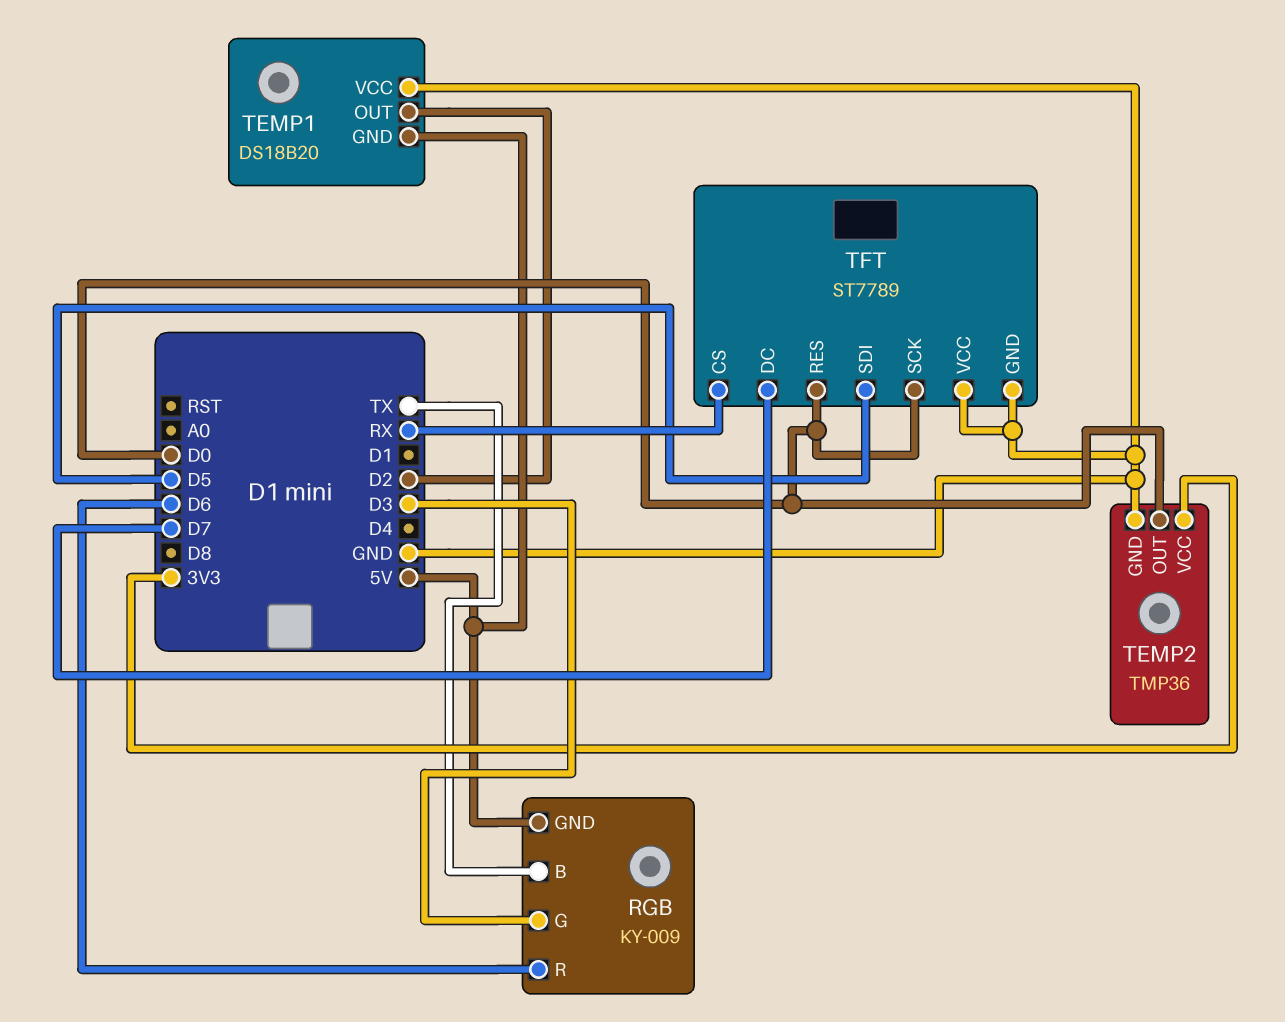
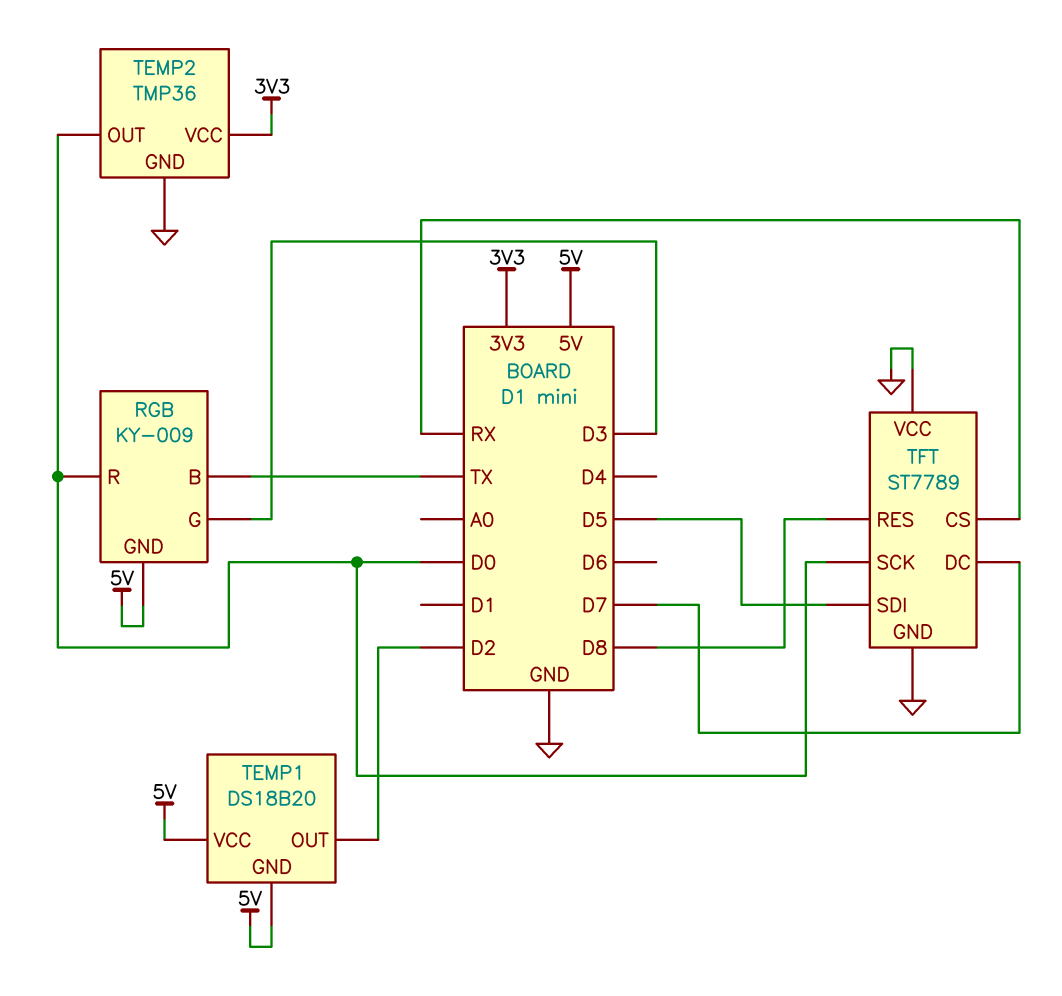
RGB pin R: D6 -> D0
TEMP1 pin VCC: GND -> 5V
TFT pin RES: D0 -> D8

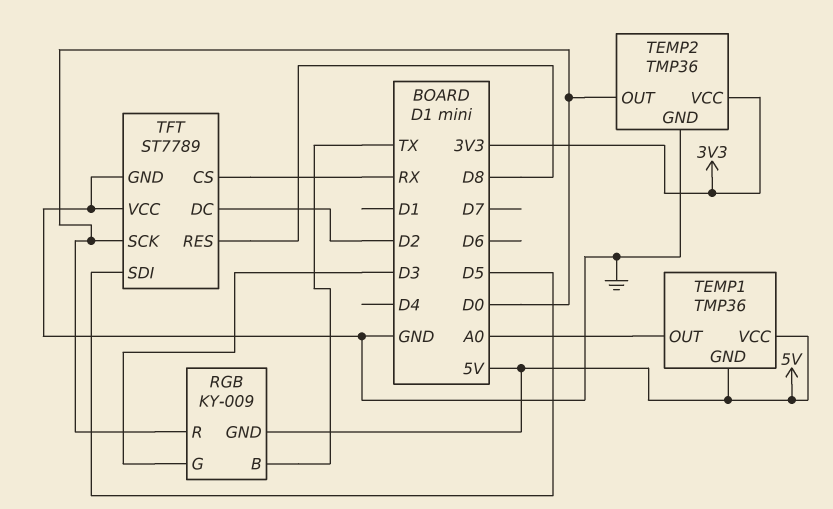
TEMP1: DS18B20 -> TMP36
TEMP1 pin OUT: D2 -> A0
TFT pin DC: D7 -> D2

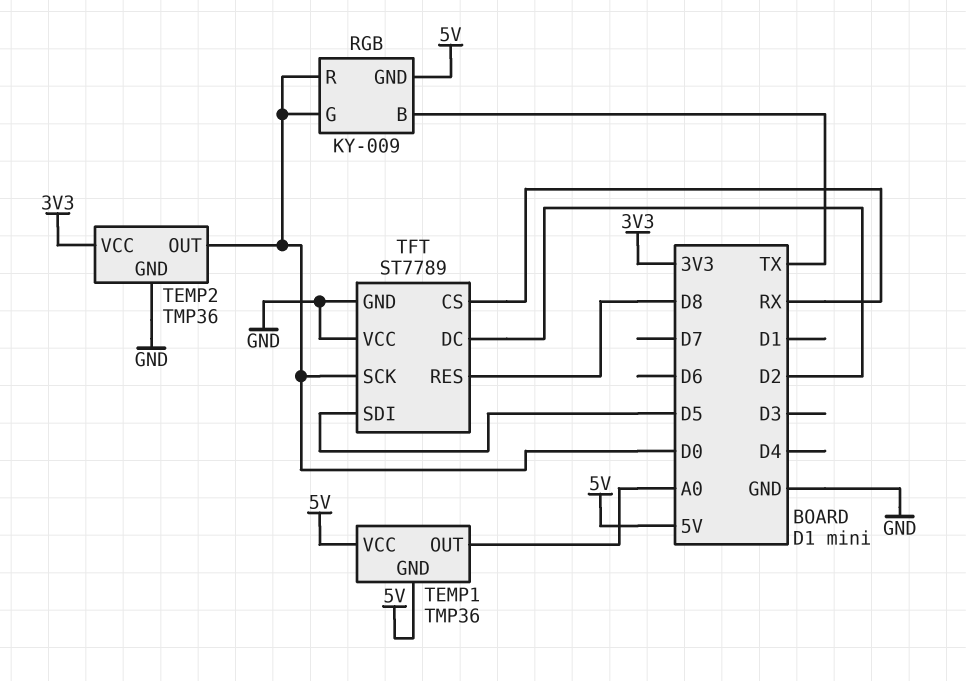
RGB pin G: D3 -> D0

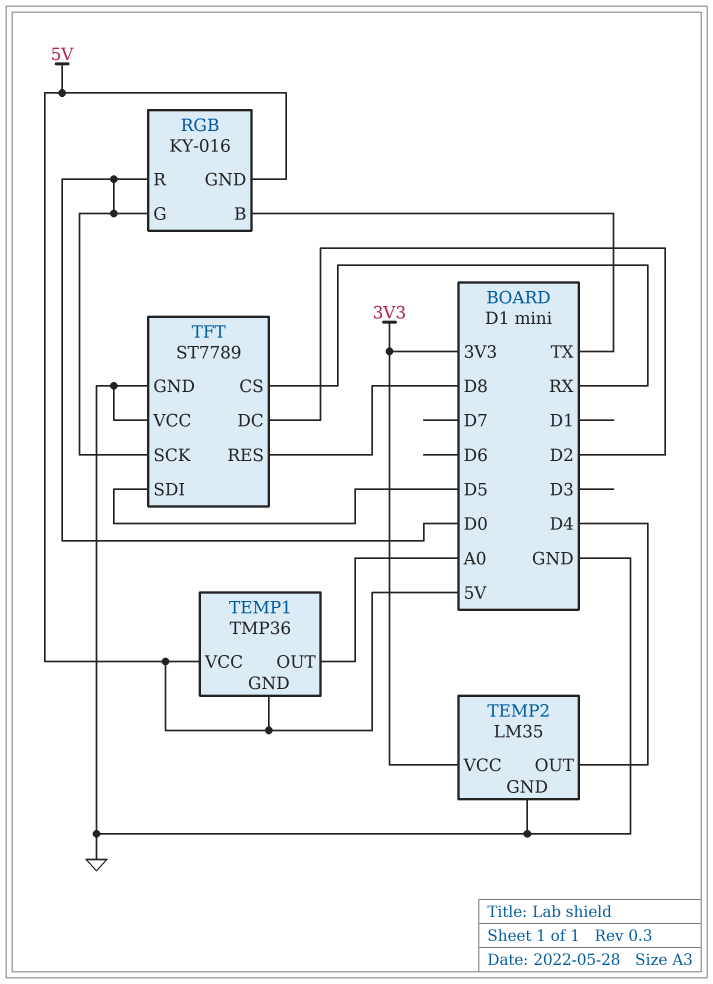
RGB: KY-009 -> KY-016
TEMP2: TMP36 -> LM35
TEMP2 pin OUT: D0 -> D4

